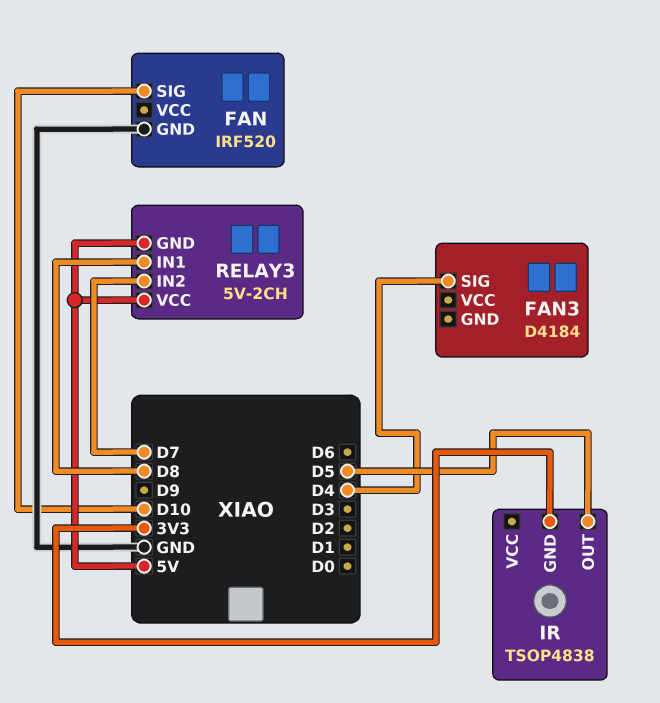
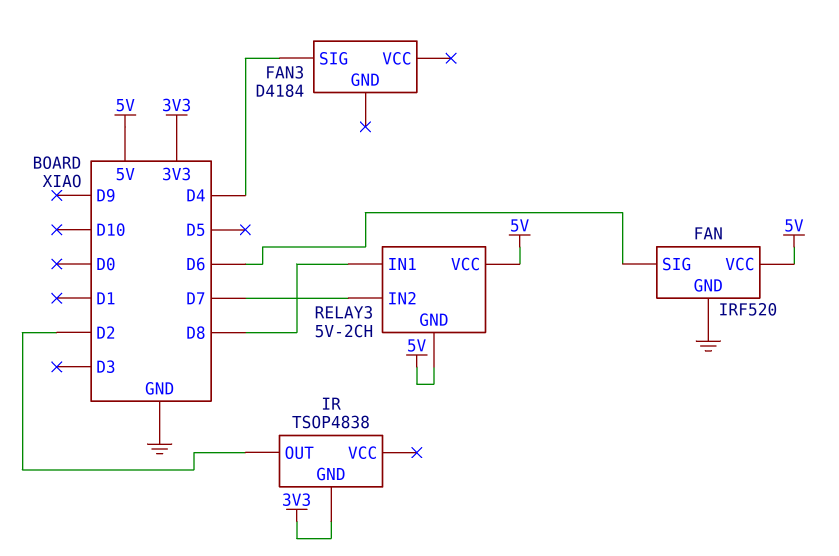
FAN pin SIG: D10 -> D6
FAN pin VCC: none -> 5V
IR pin OUT: D5 -> D2

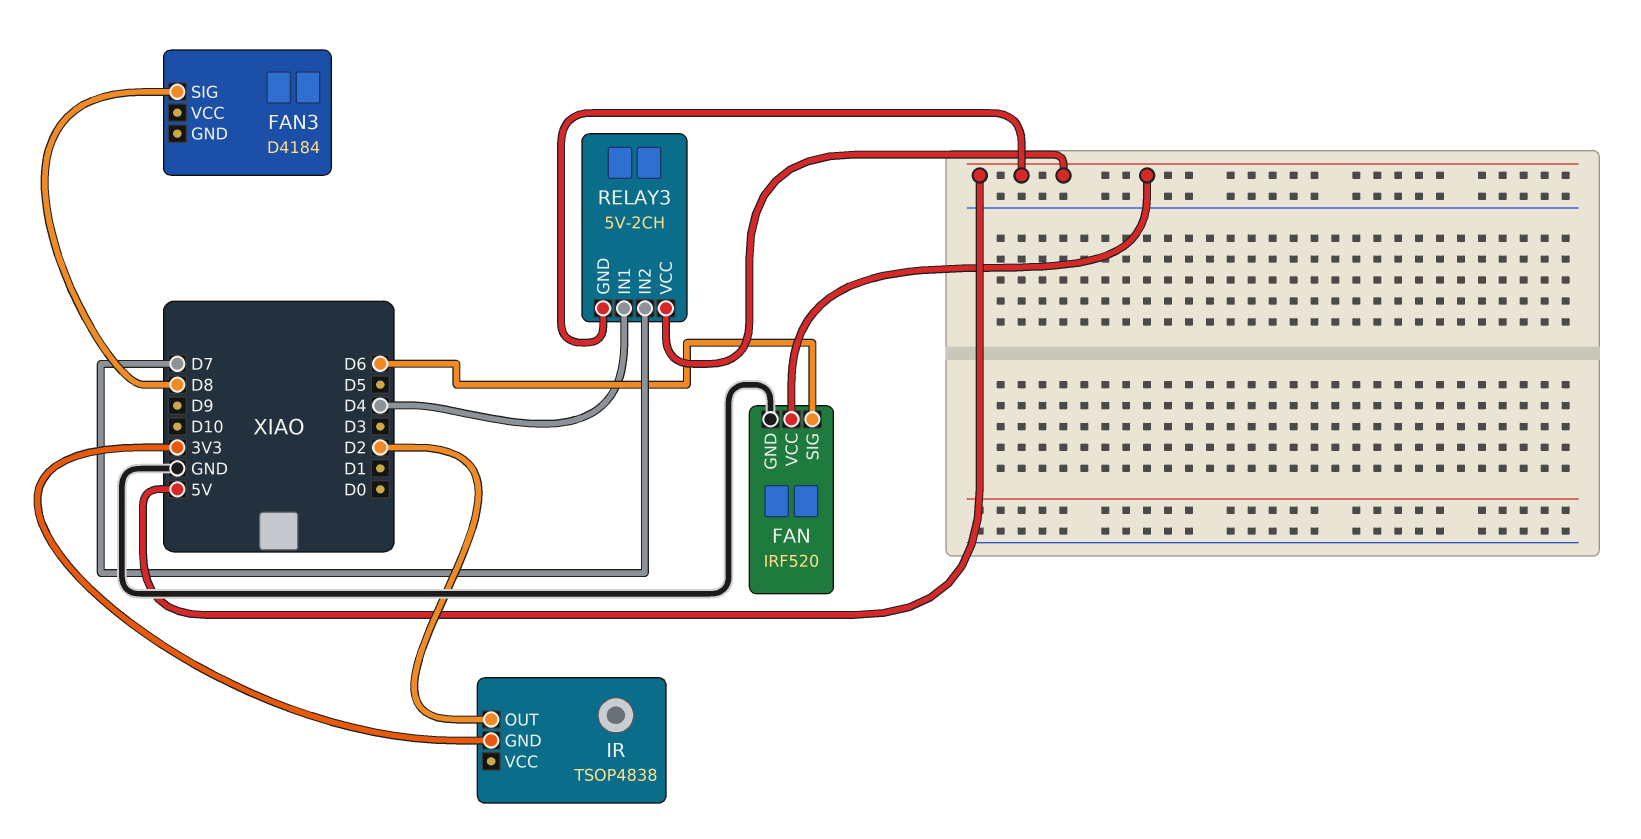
FAN3 pin SIG: D4 -> D8
RELAY3 pin IN1: D8 -> D4

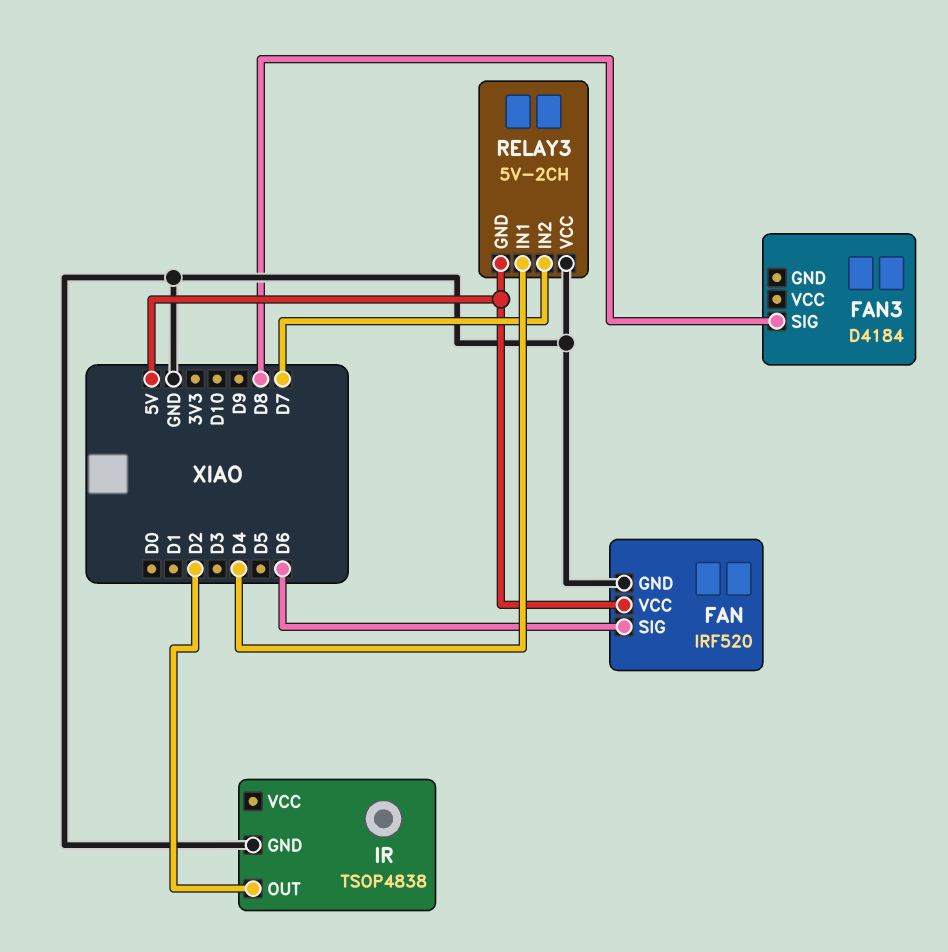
IR pin GND: 3V3 -> GND
RELAY3 pin VCC: 5V -> GND

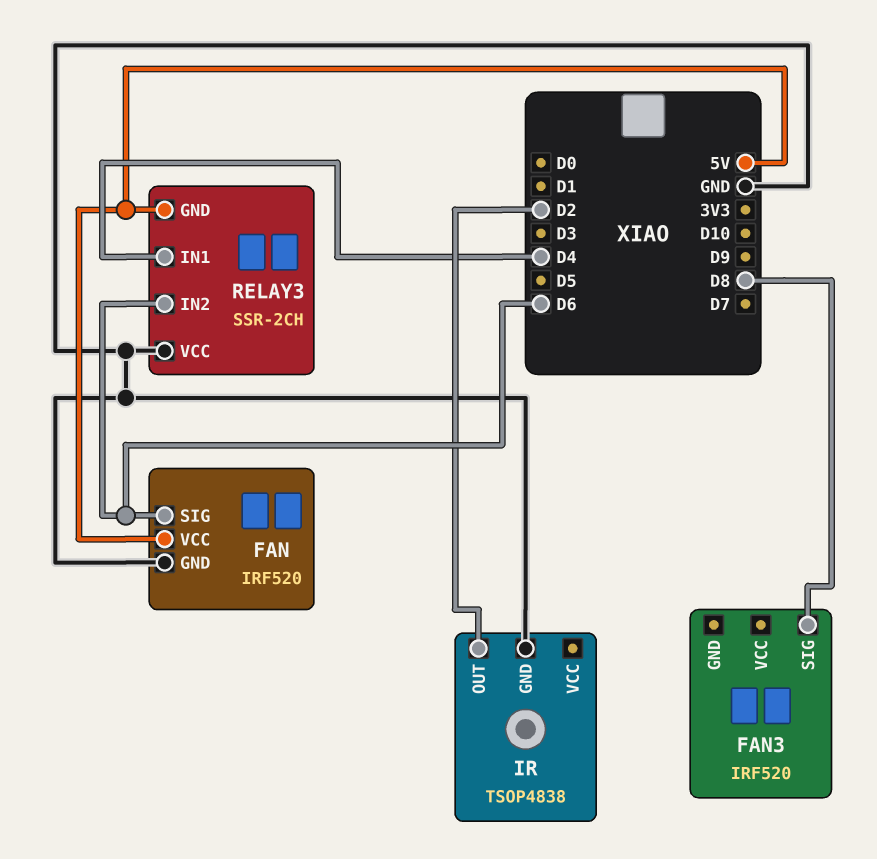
FAN3: D4184 -> IRF520
RELAY3: 5V-2CH -> SSR-2CH
RELAY3 pin IN2: D7 -> D6

